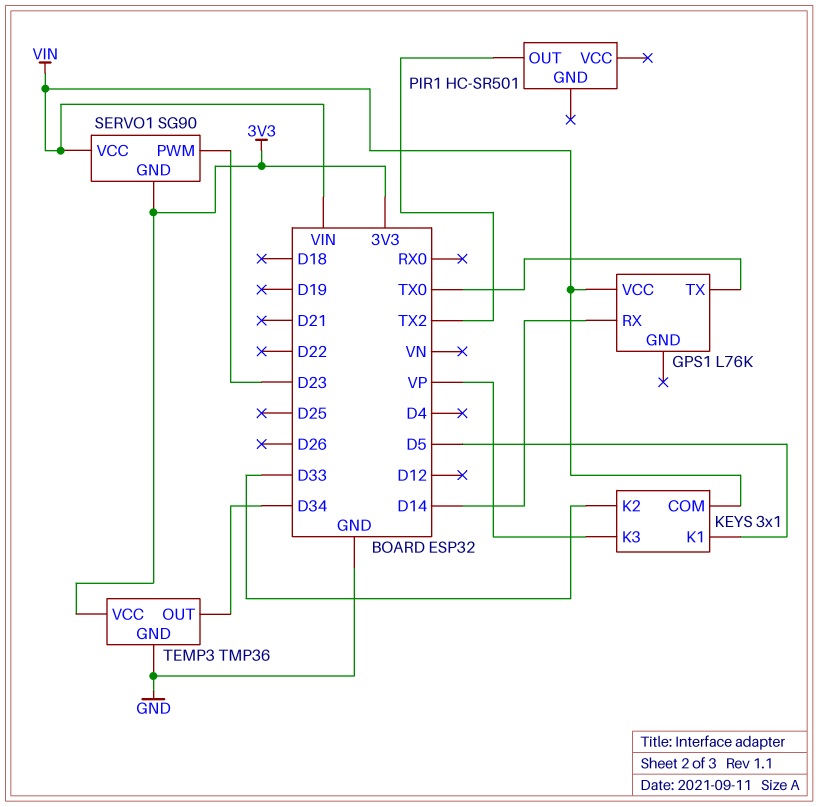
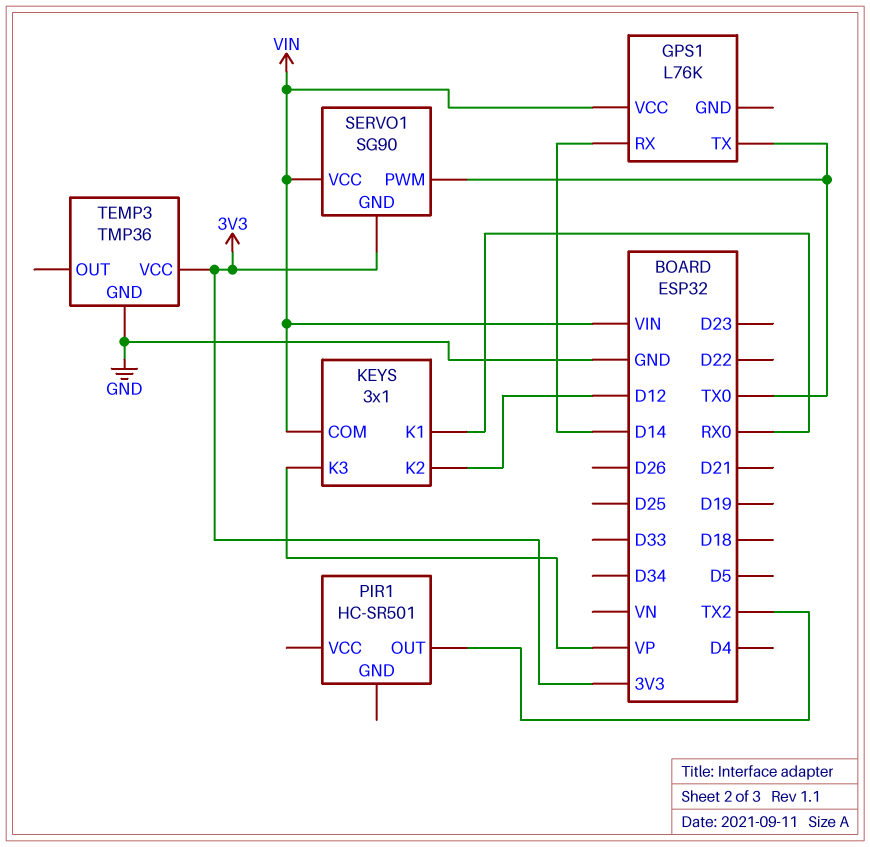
KEYS pin K1: D5 -> RX0
KEYS pin K2: D33 -> D12
SERVO1 pin PWM: D23 -> TX0
TEMP3 pin OUT: D34 -> none

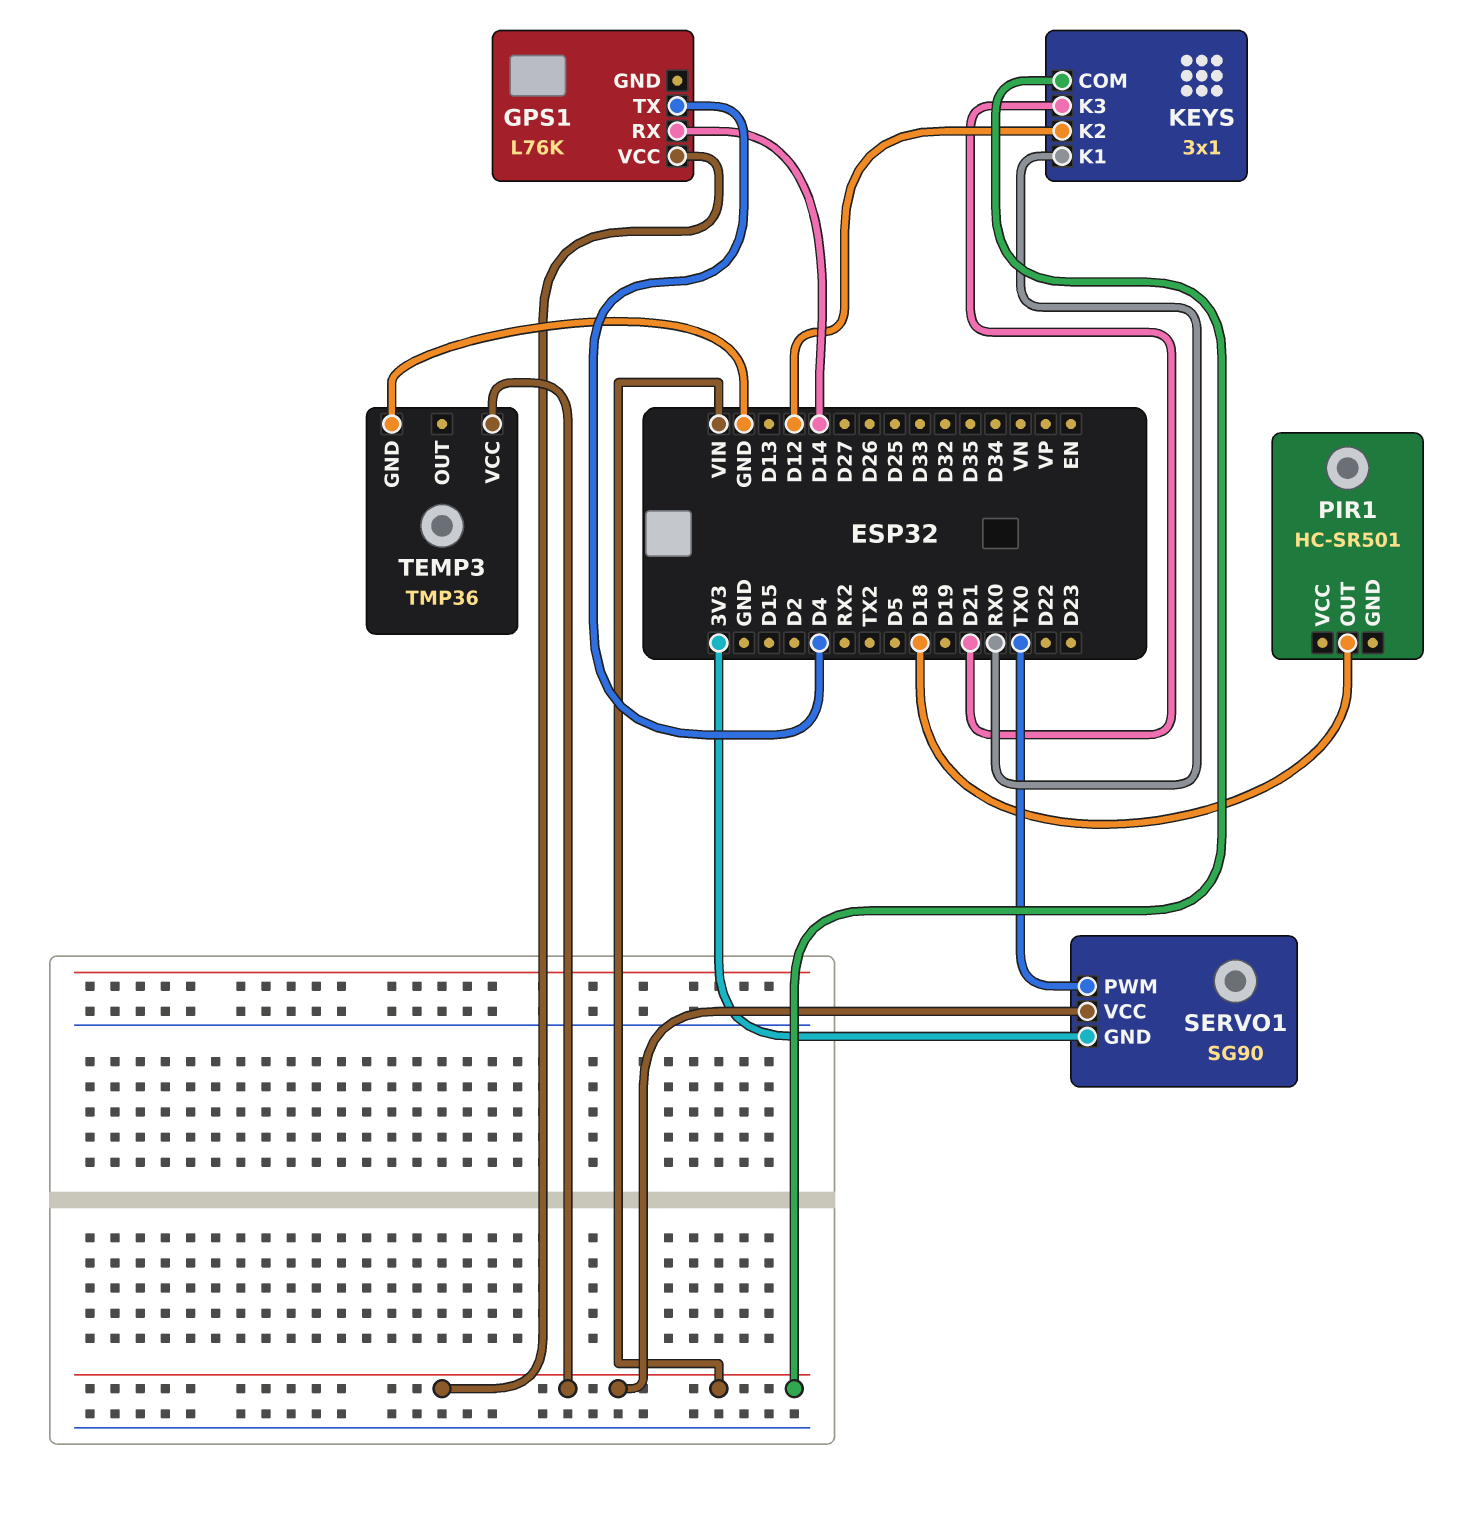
GPS1 pin TX: TX0 -> D4
KEYS pin K3: VP -> D21
PIR1 pin OUT: TX2 -> D18
TEMP3 pin VCC: 3V3 -> VIN

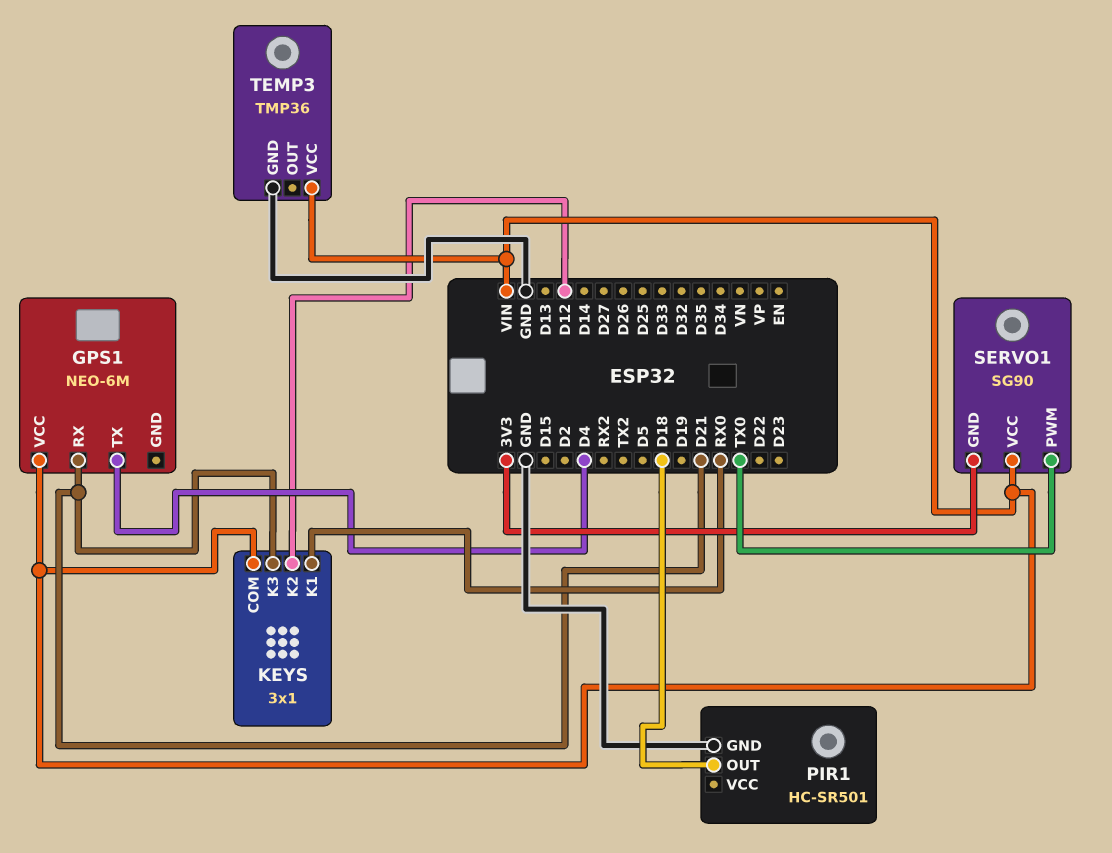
GPS1: L76K -> NEO-6M
GPS1 pin RX: D14 -> D21
PIR1 pin GND: none -> GND

